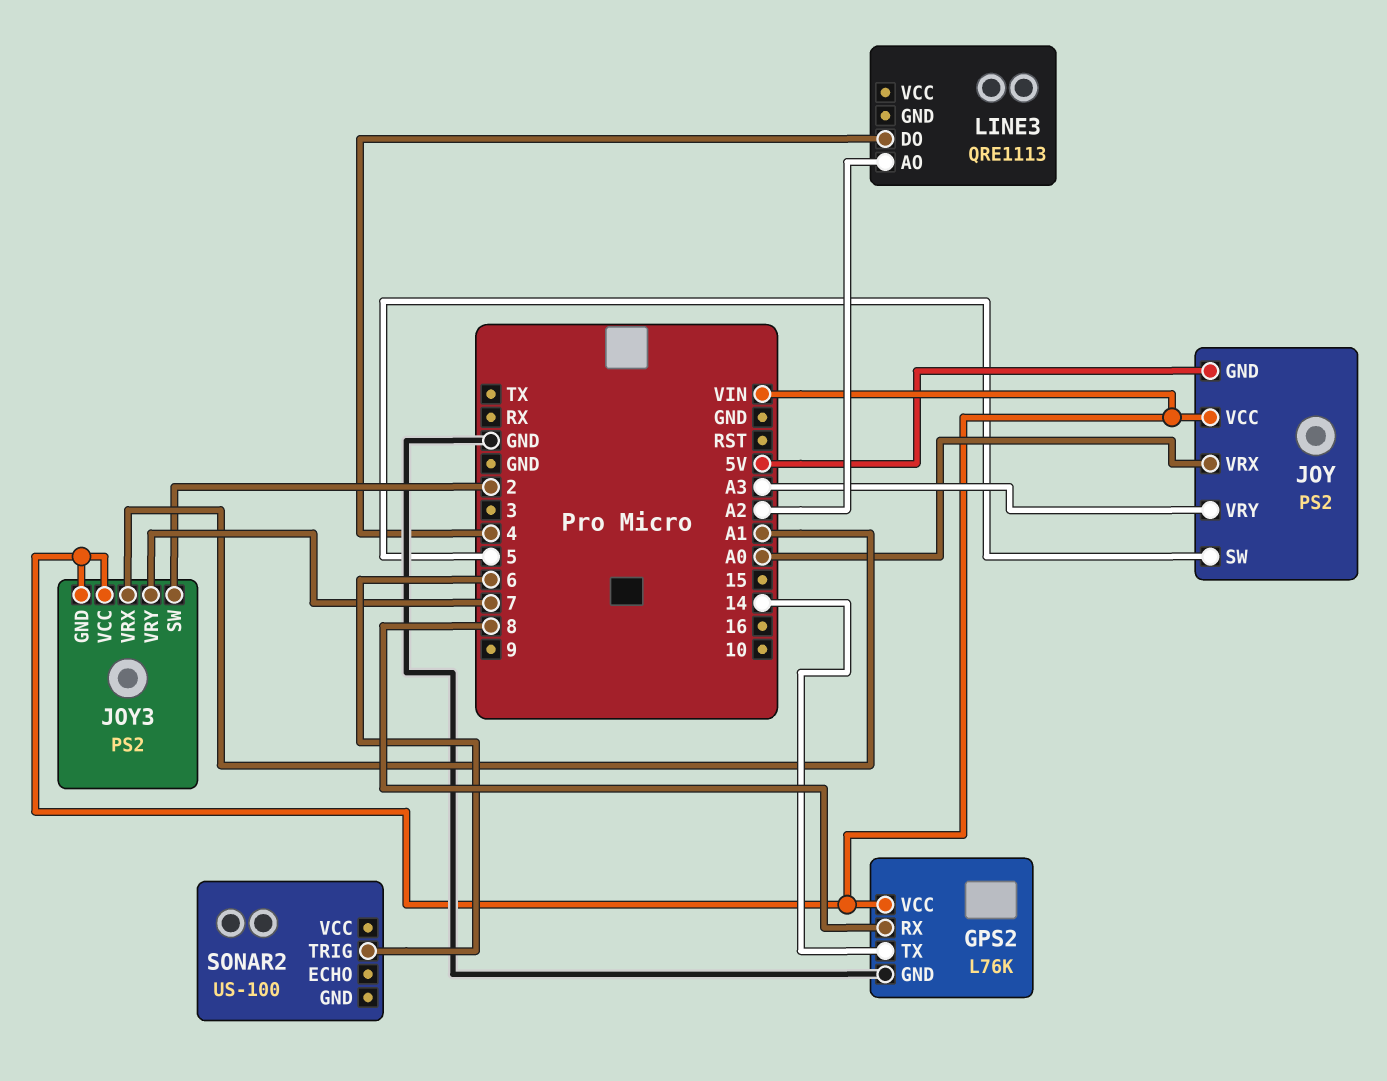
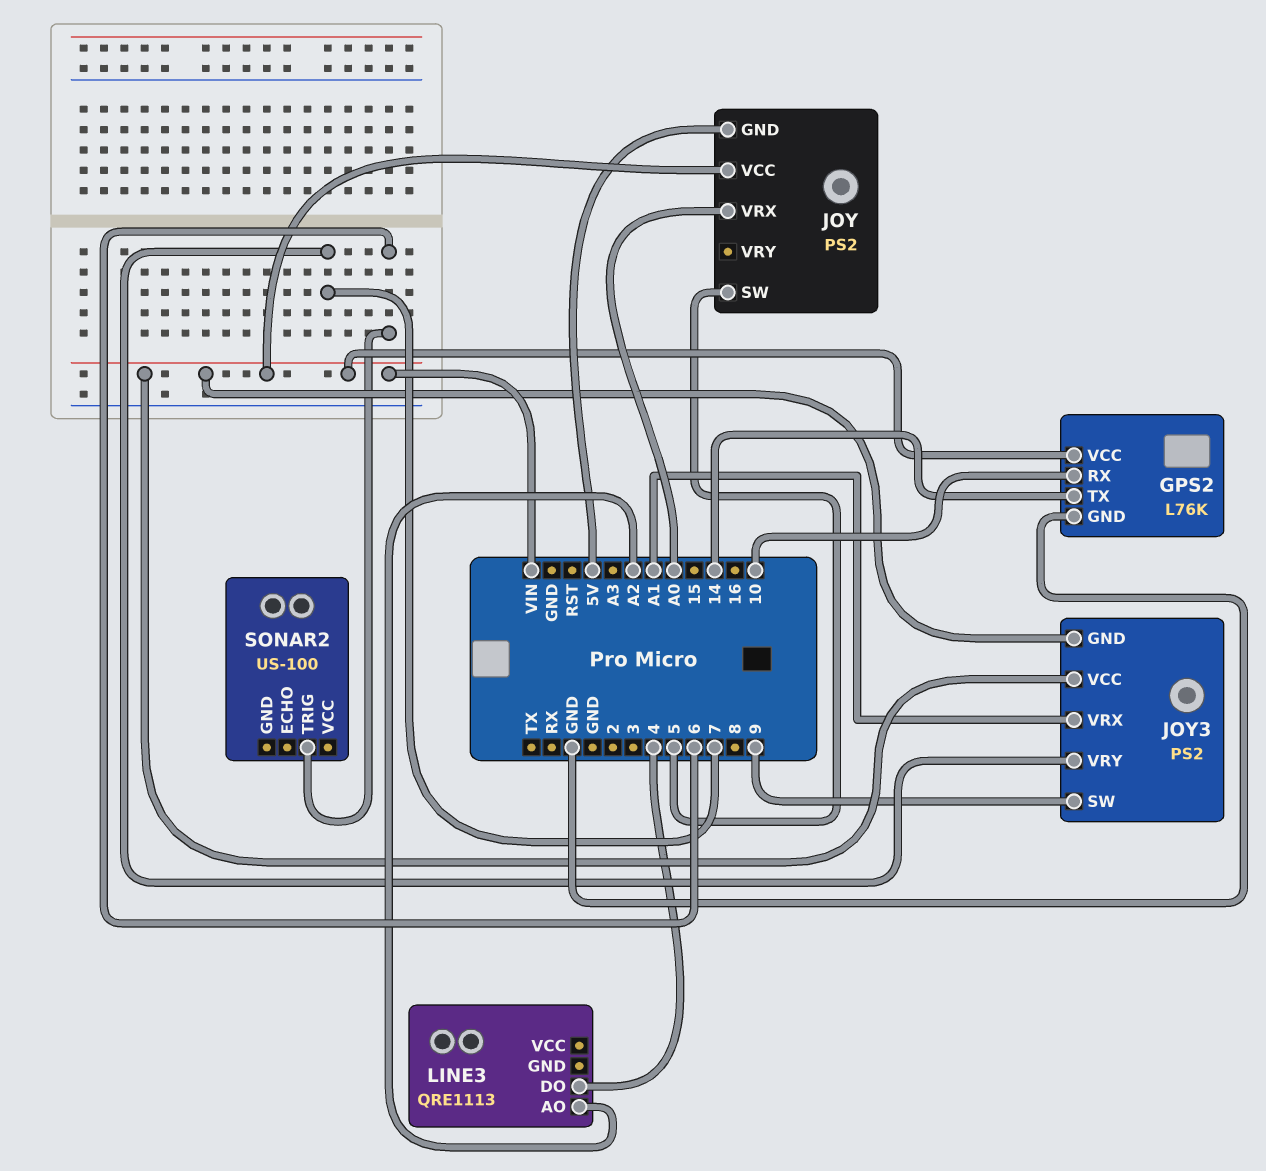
GPS2 pin RX: 8 -> 10
JOY pin VRY: A3 -> none
JOY3 pin SW: 2 -> 9

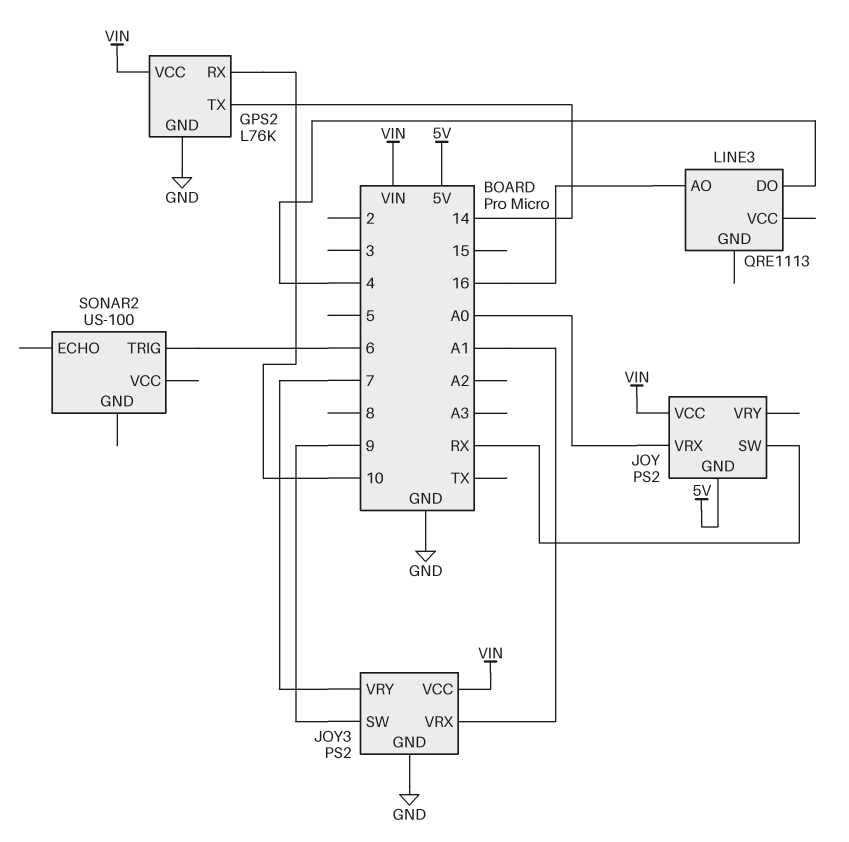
JOY pin SW: 5 -> RX
JOY3 pin GND: VIN -> GND
LINE3 pin AO: A2 -> 16

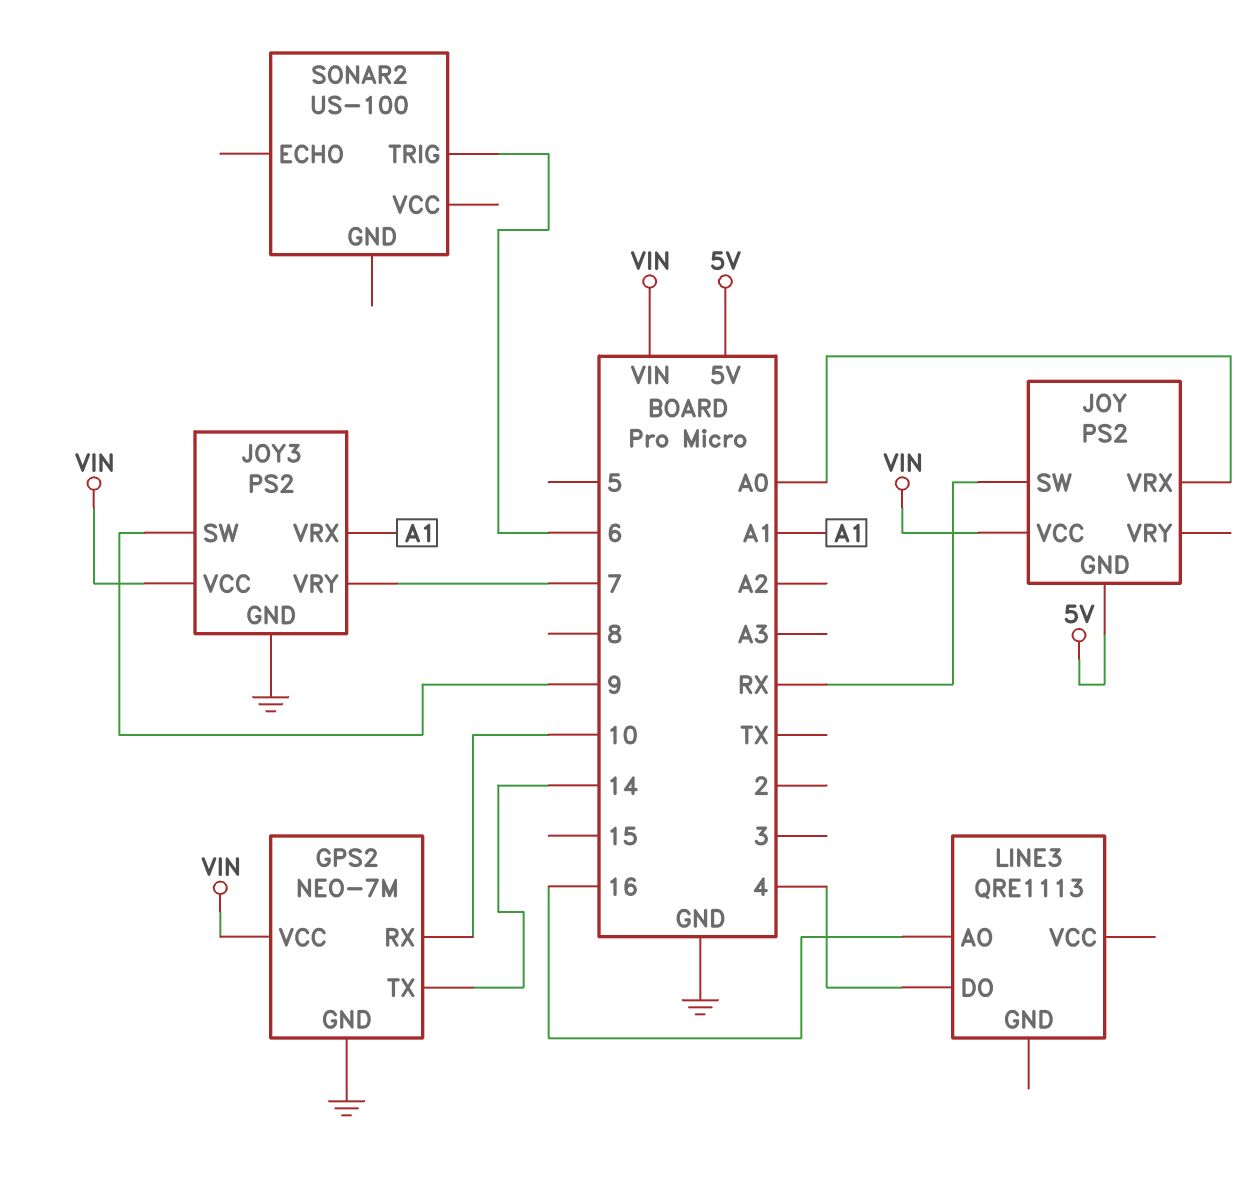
GPS2: L76K -> NEO-7M

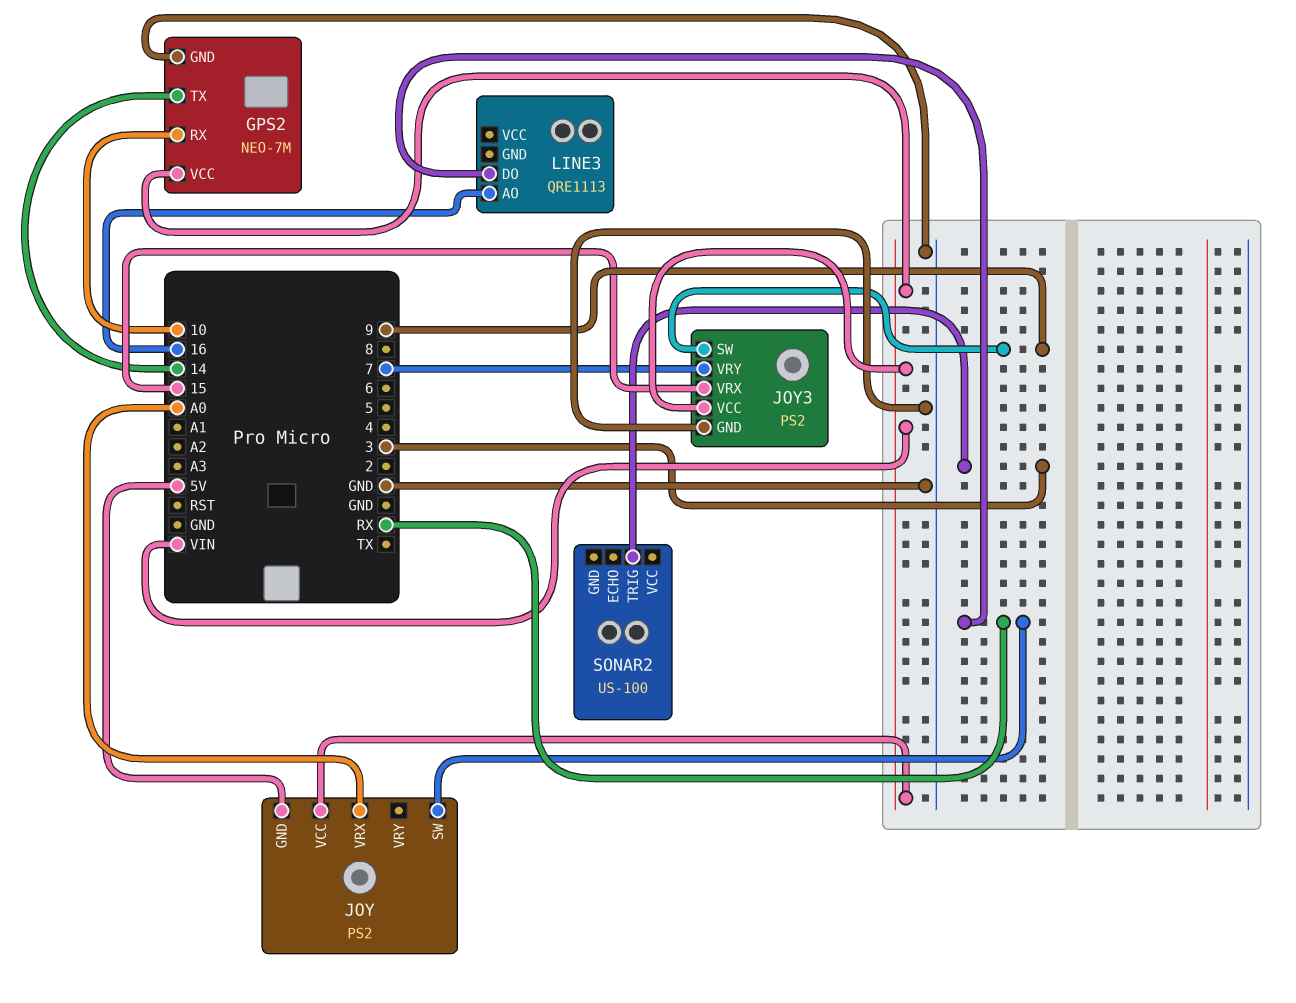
JOY3 pin VRX: A1 -> 15
LINE3 pin DO: 4 -> RX
SONAR2 pin TRIG: 6 -> 3

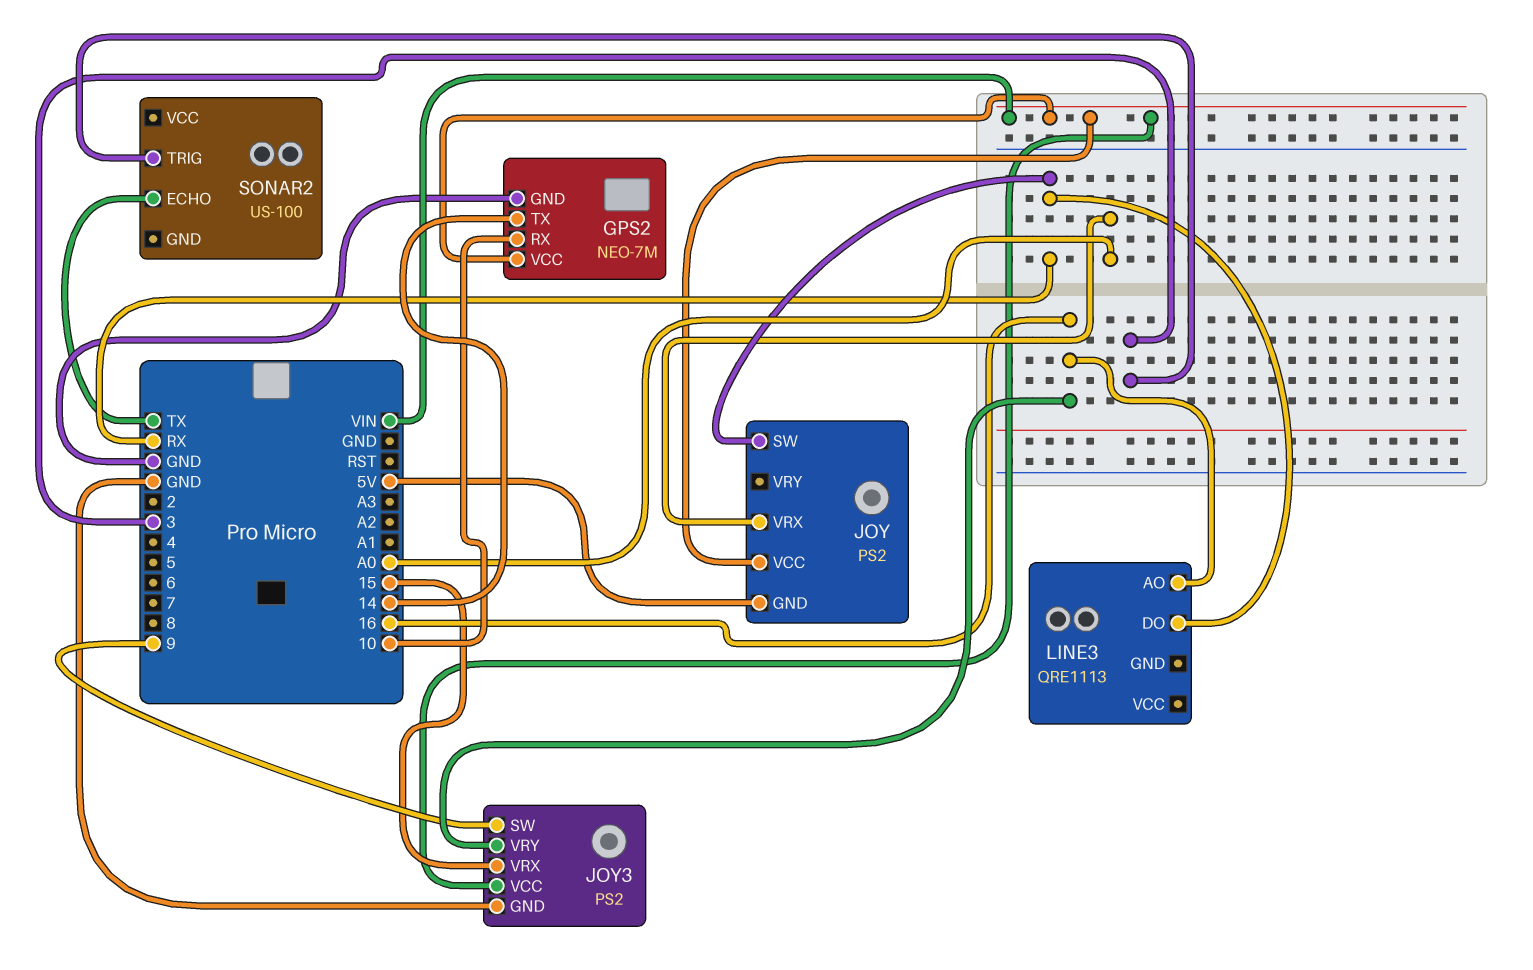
JOY3 pin VRY: 7 -> 16
SONAR2 pin ECHO: none -> TX

